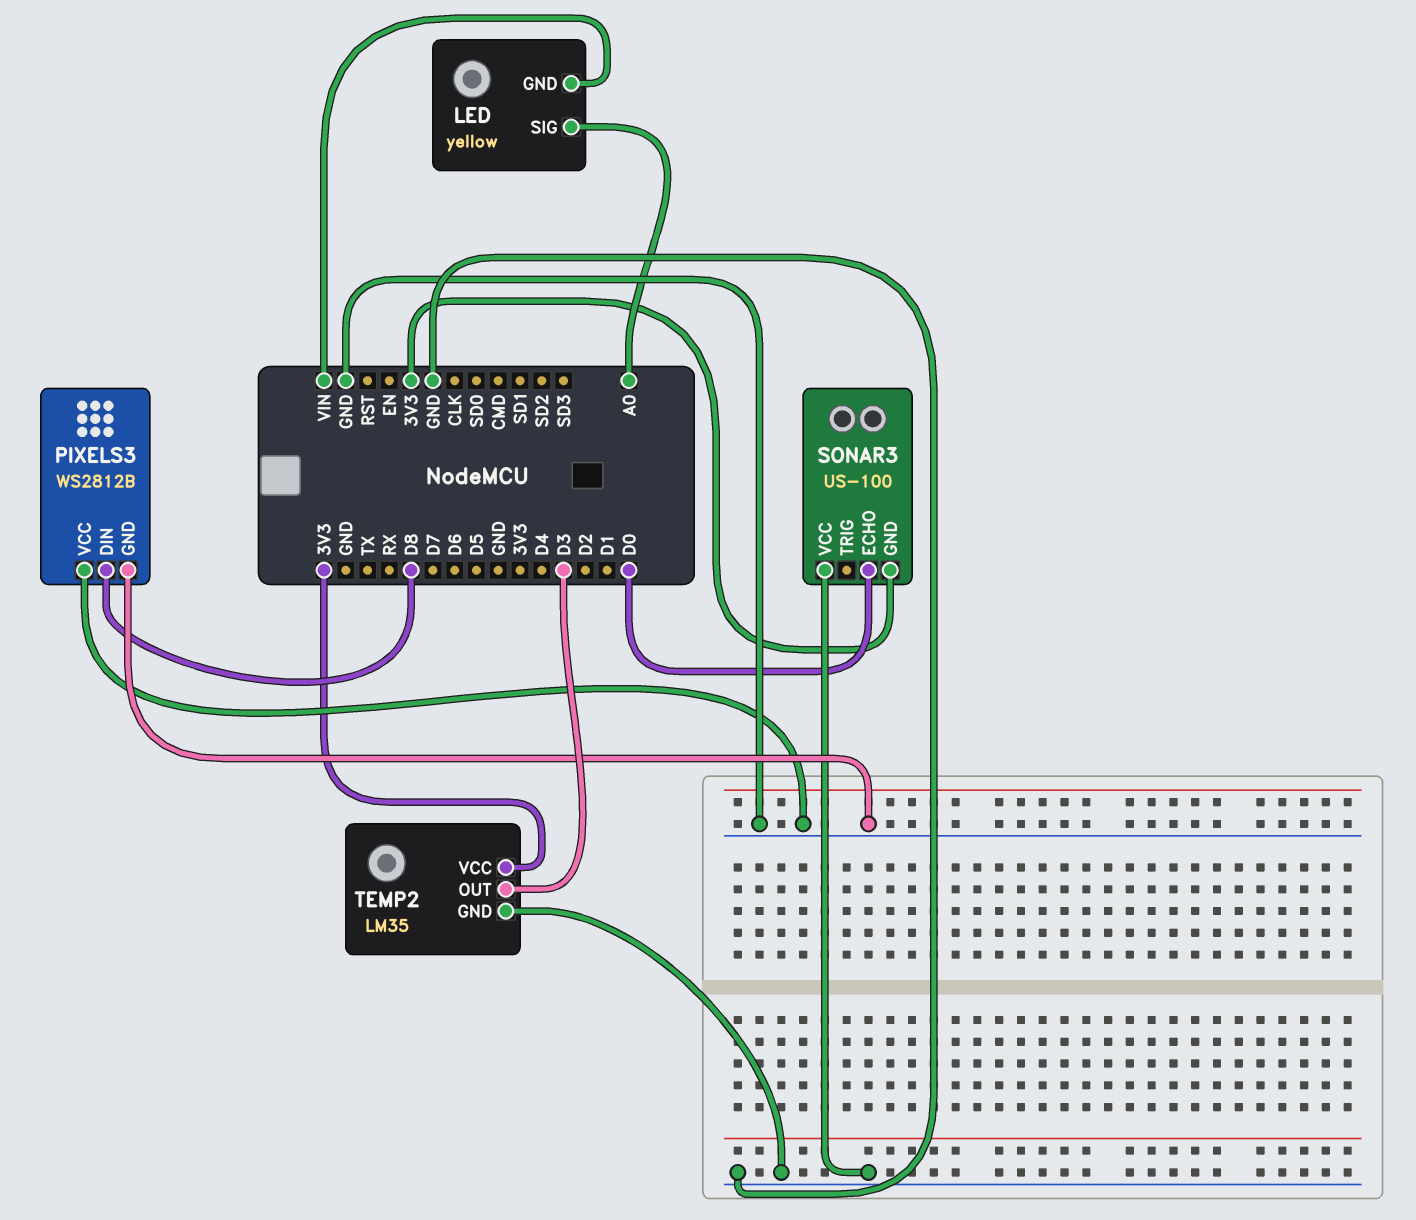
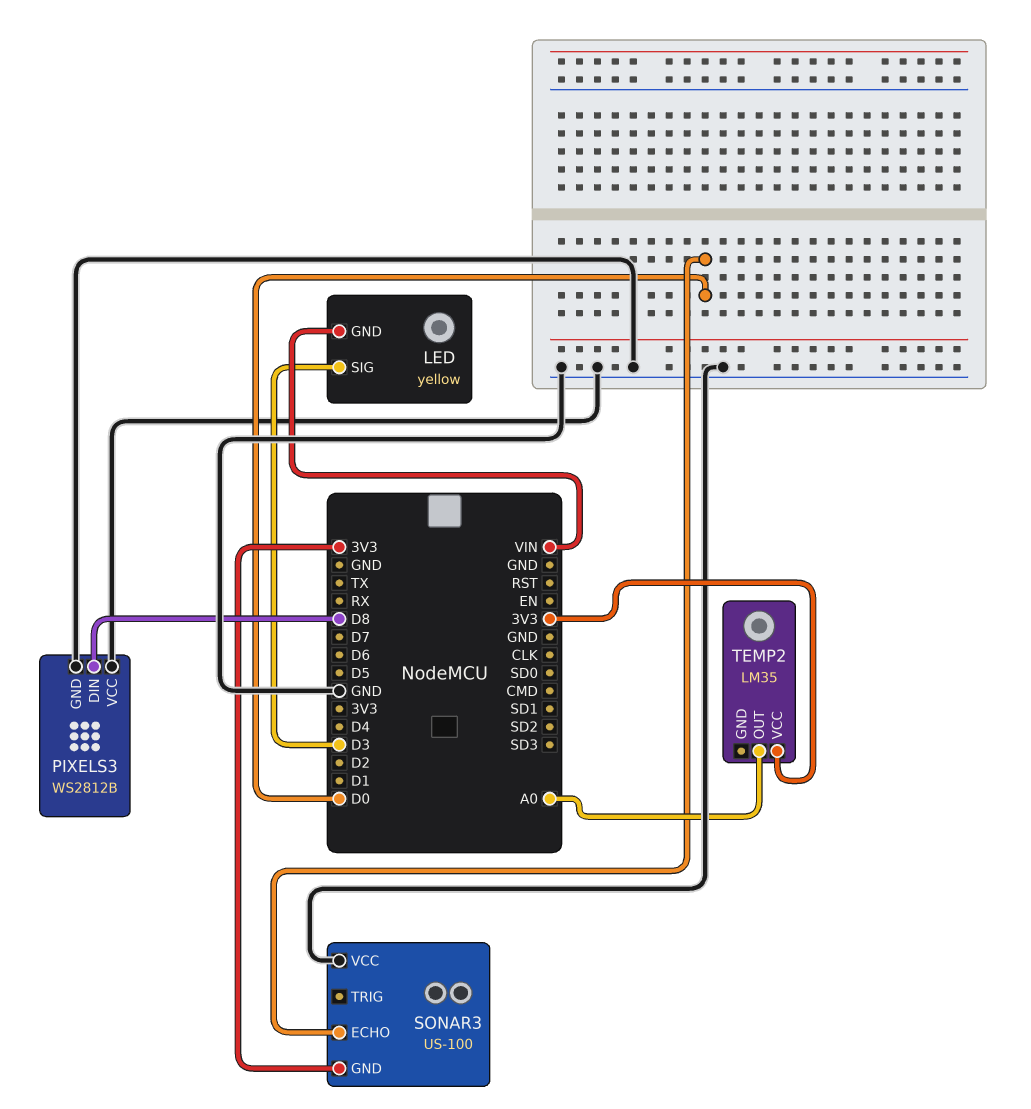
LED pin SIG: A0 -> D3
TEMP2 pin GND: GND -> none
TEMP2 pin OUT: D3 -> A0

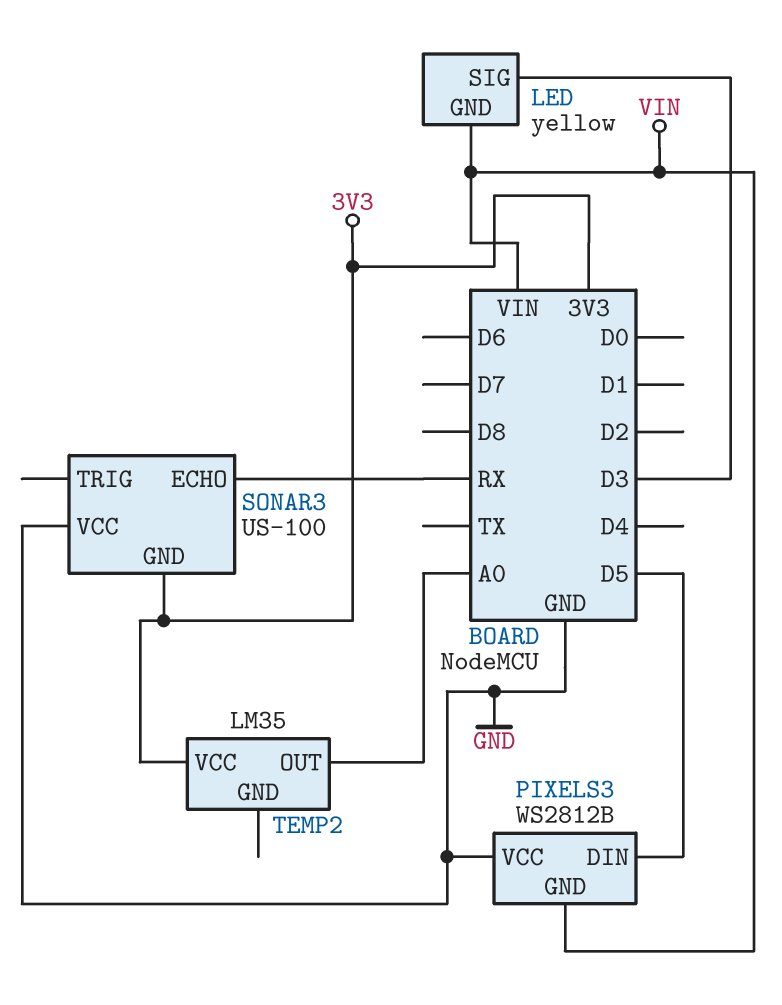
PIXELS3 pin DIN: D8 -> D5
PIXELS3 pin GND: GND -> VIN
SONAR3 pin ECHO: D0 -> RX

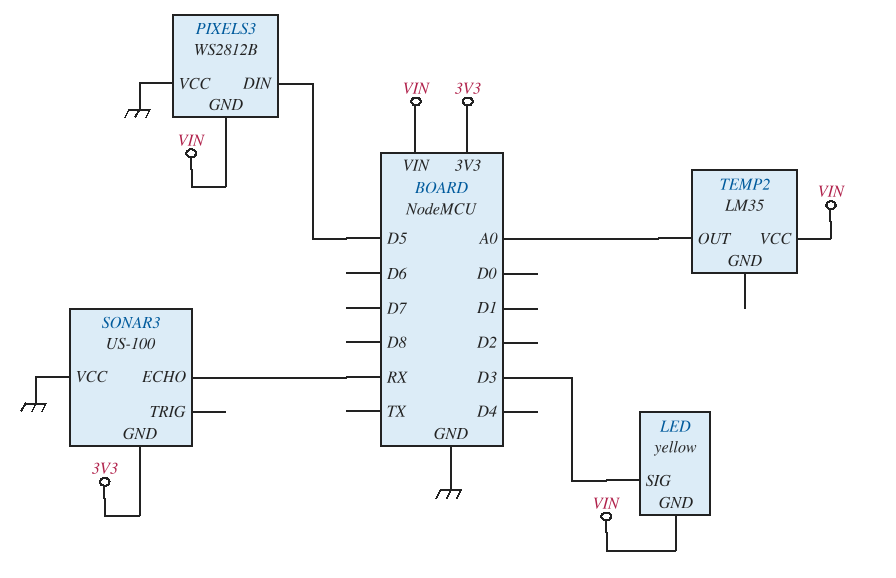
TEMP2 pin VCC: 3V3 -> VIN

